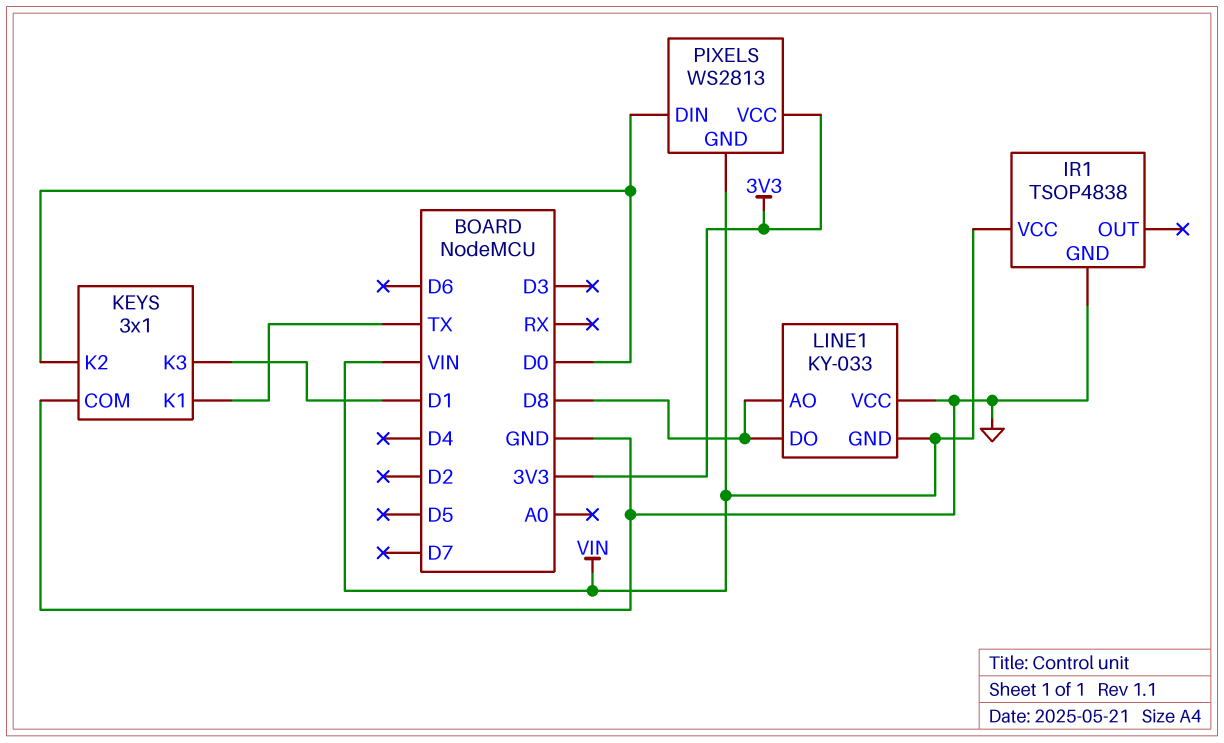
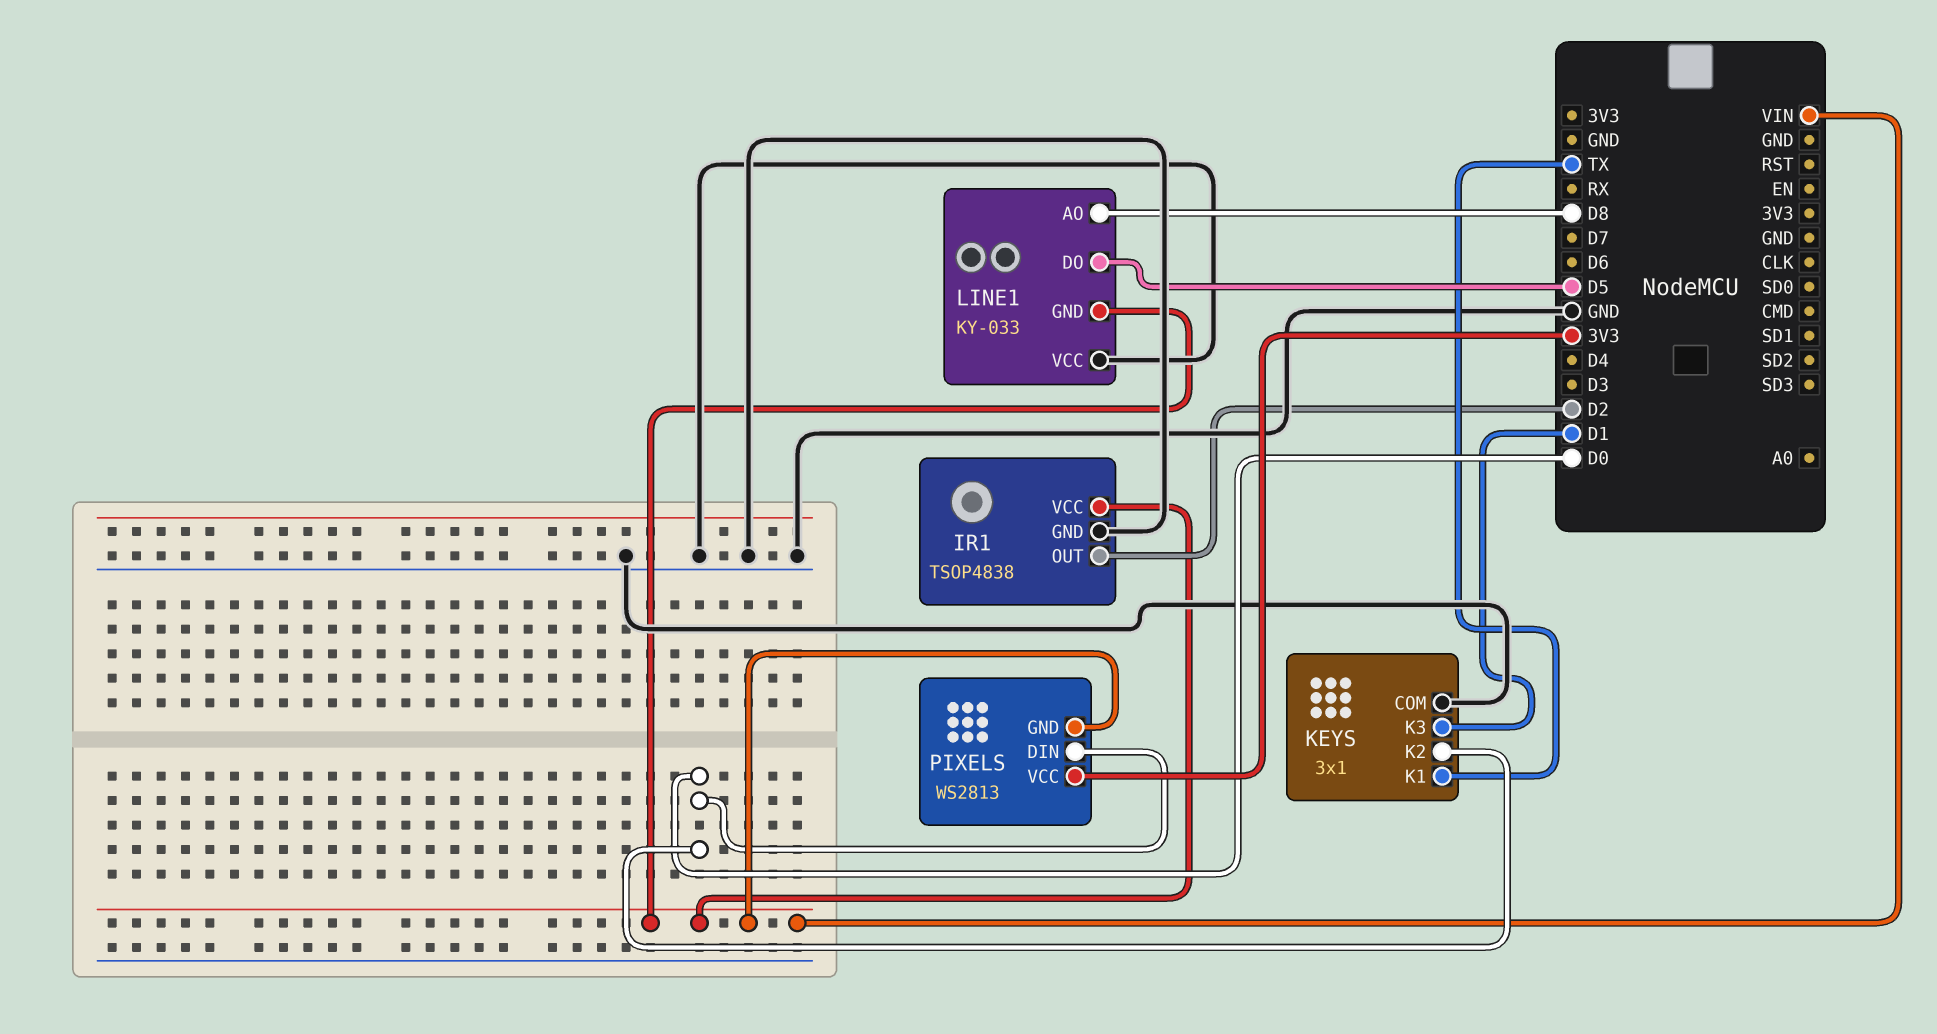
IR1 pin OUT: none -> D2
LINE1 pin DO: D8 -> D5

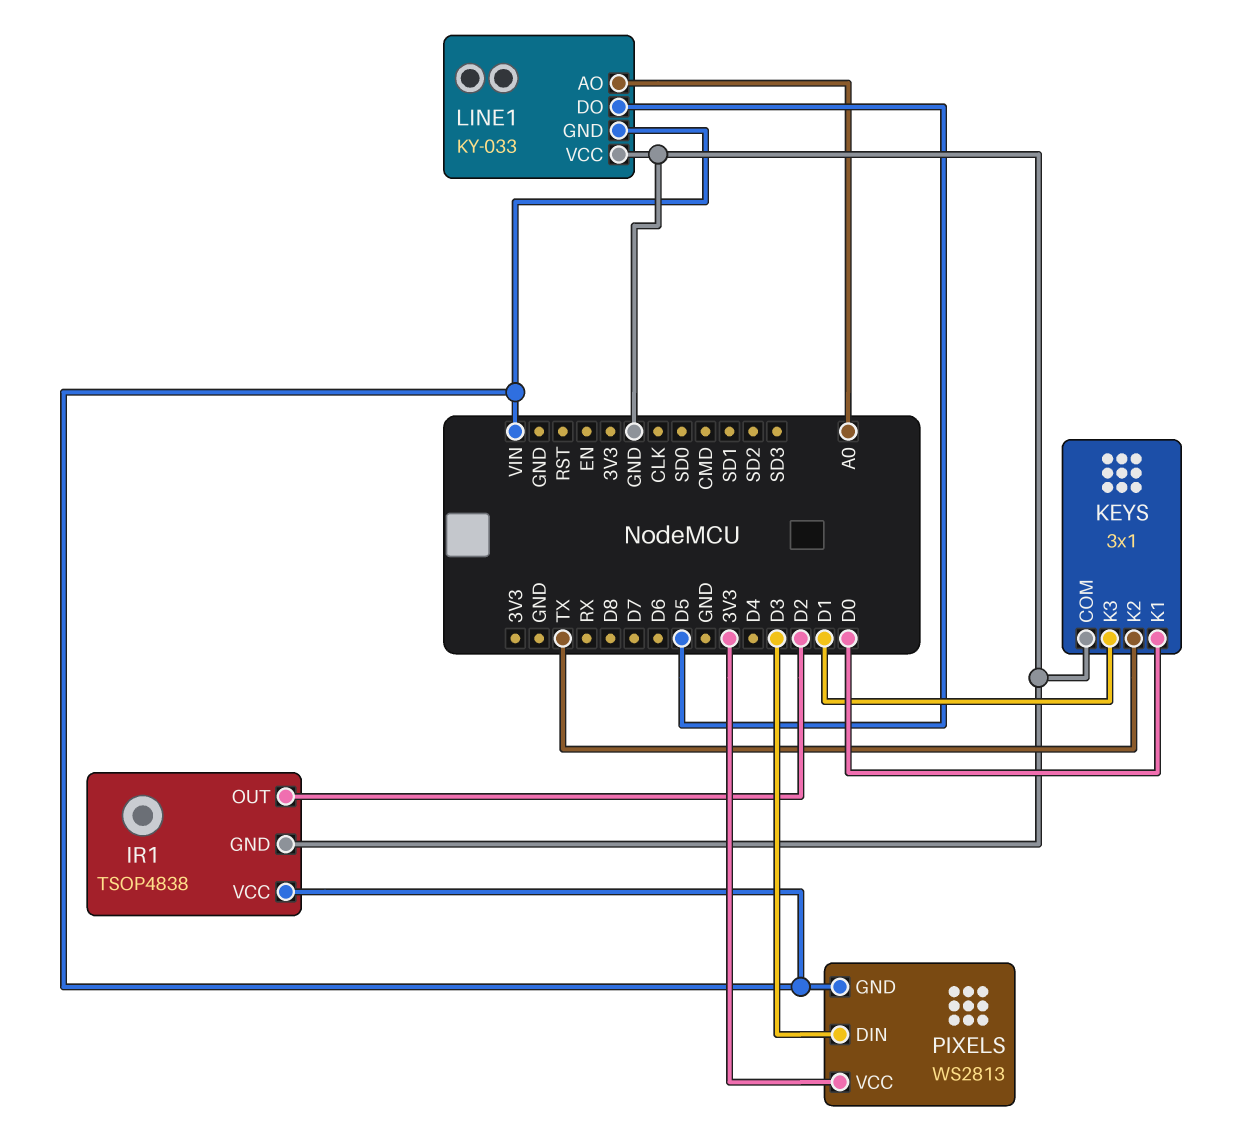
KEYS pin K1: TX -> D0
KEYS pin K2: D0 -> TX
LINE1 pin AO: D8 -> A0
PIXELS pin DIN: D0 -> D3

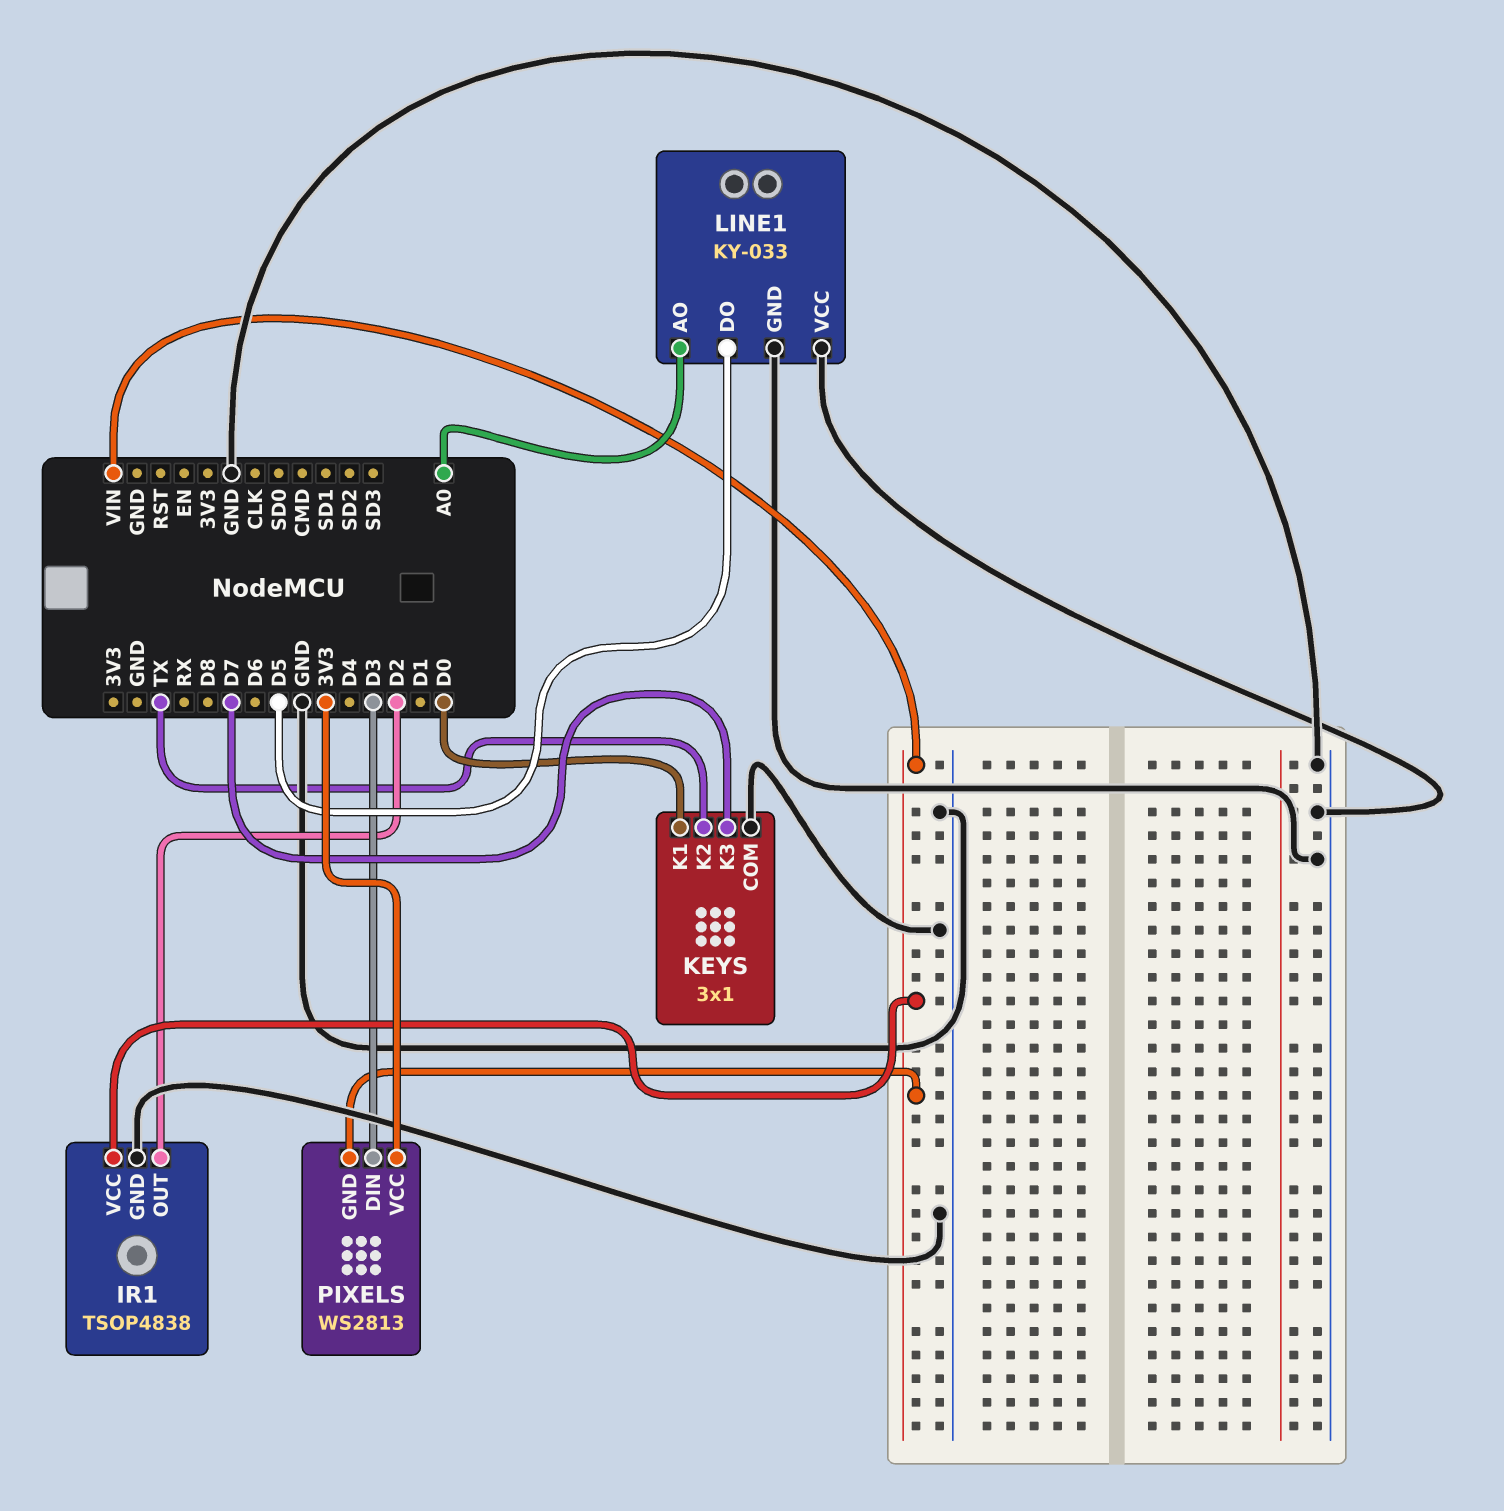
KEYS pin K3: D1 -> D7
LINE1 pin GND: VIN -> GND

